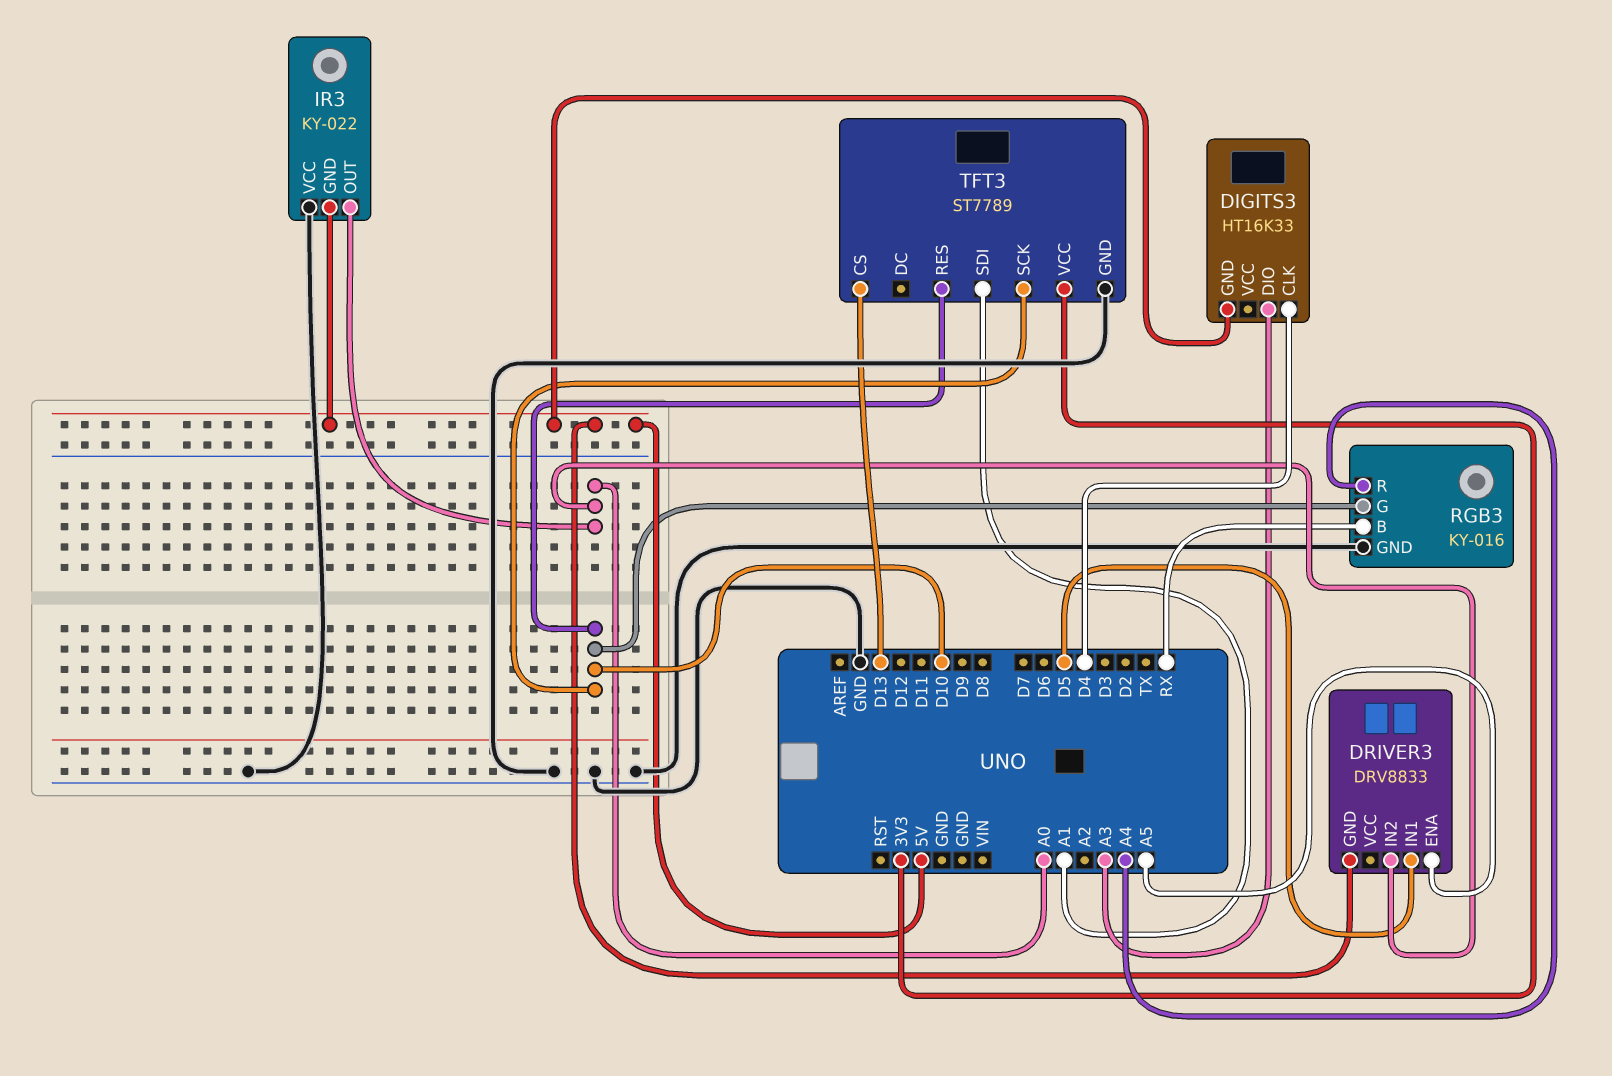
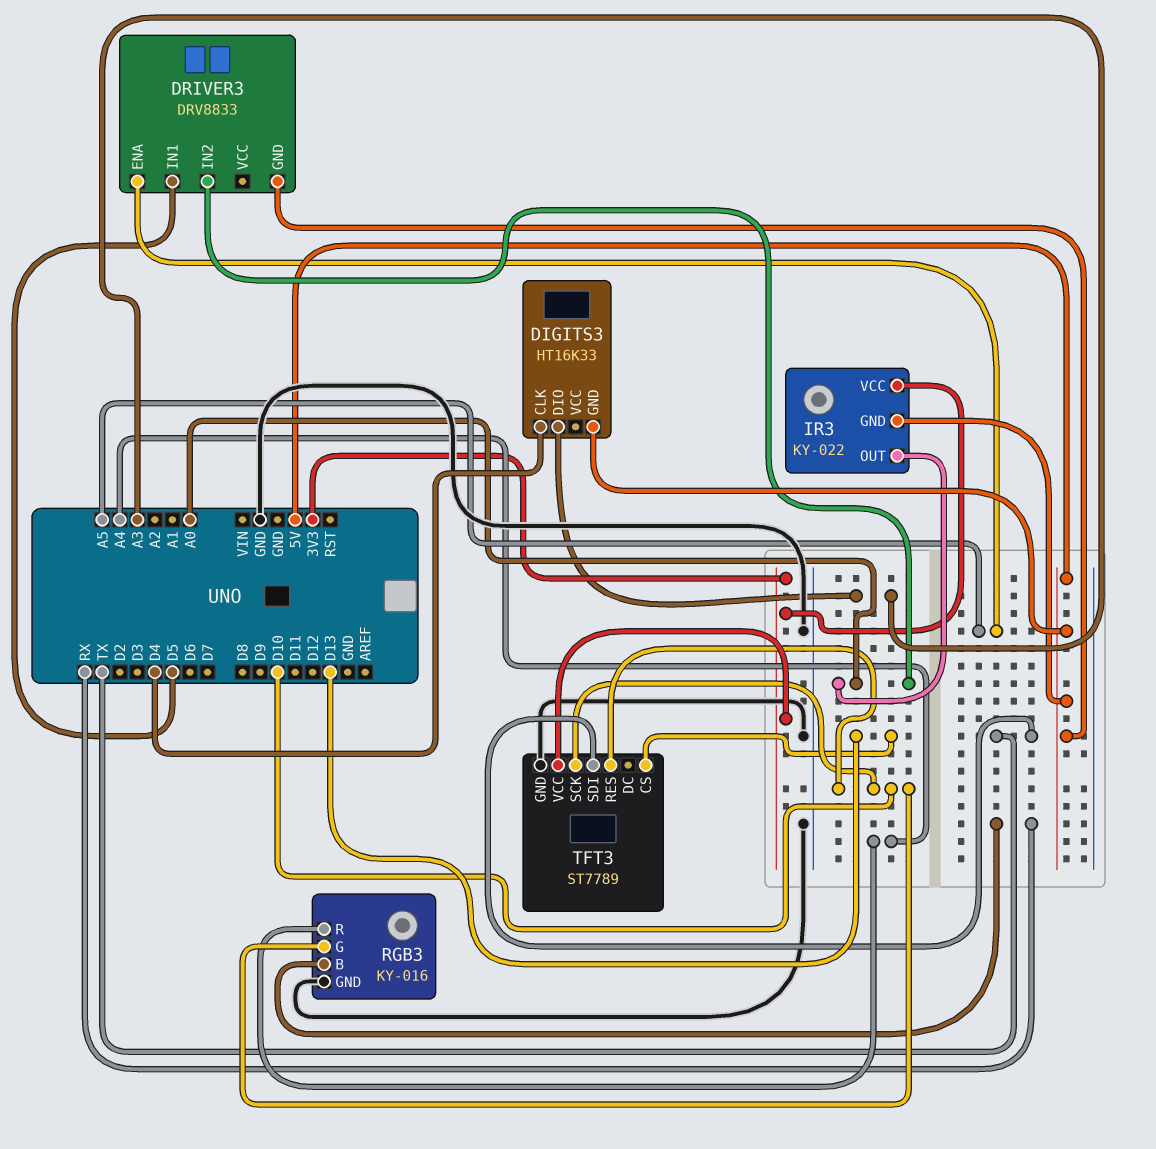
IR3 pin VCC: GND -> 3V3
TFT3 pin SDI: A1 -> TX

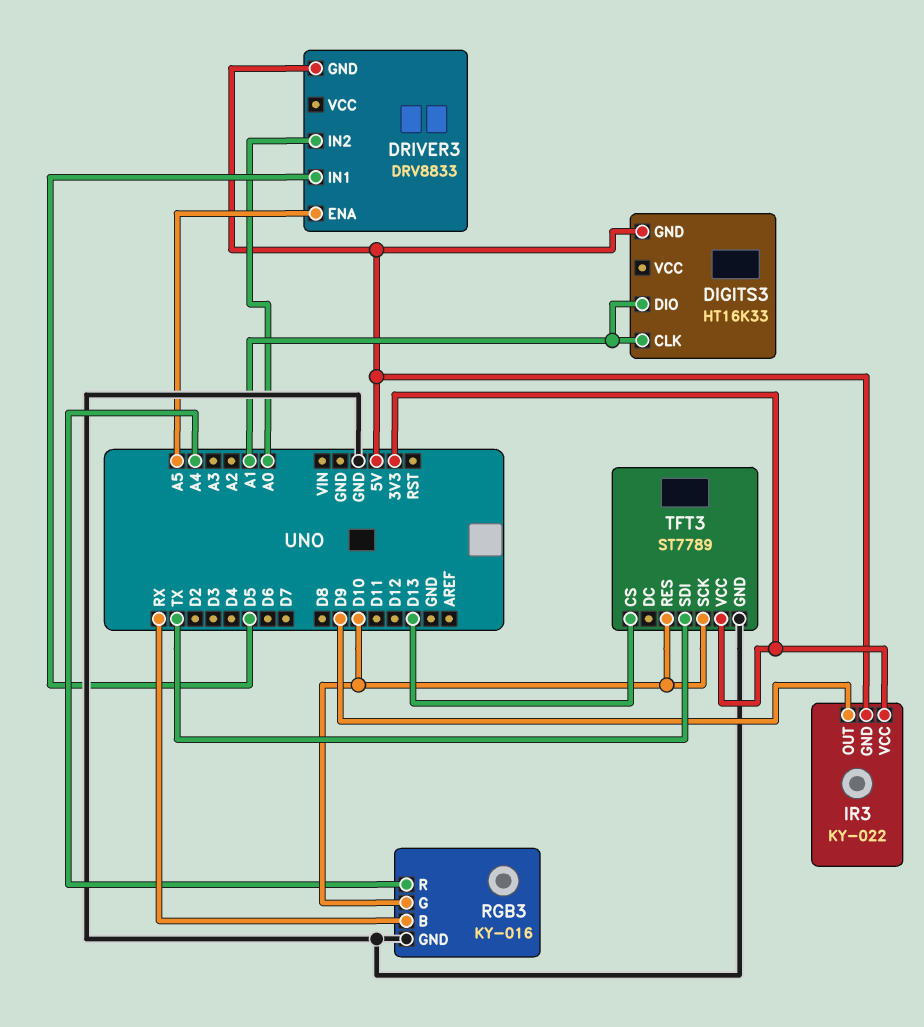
DIGITS3 pin CLK: D4 -> A1
DIGITS3 pin DIO: A3 -> A1
IR3 pin OUT: A0 -> D9

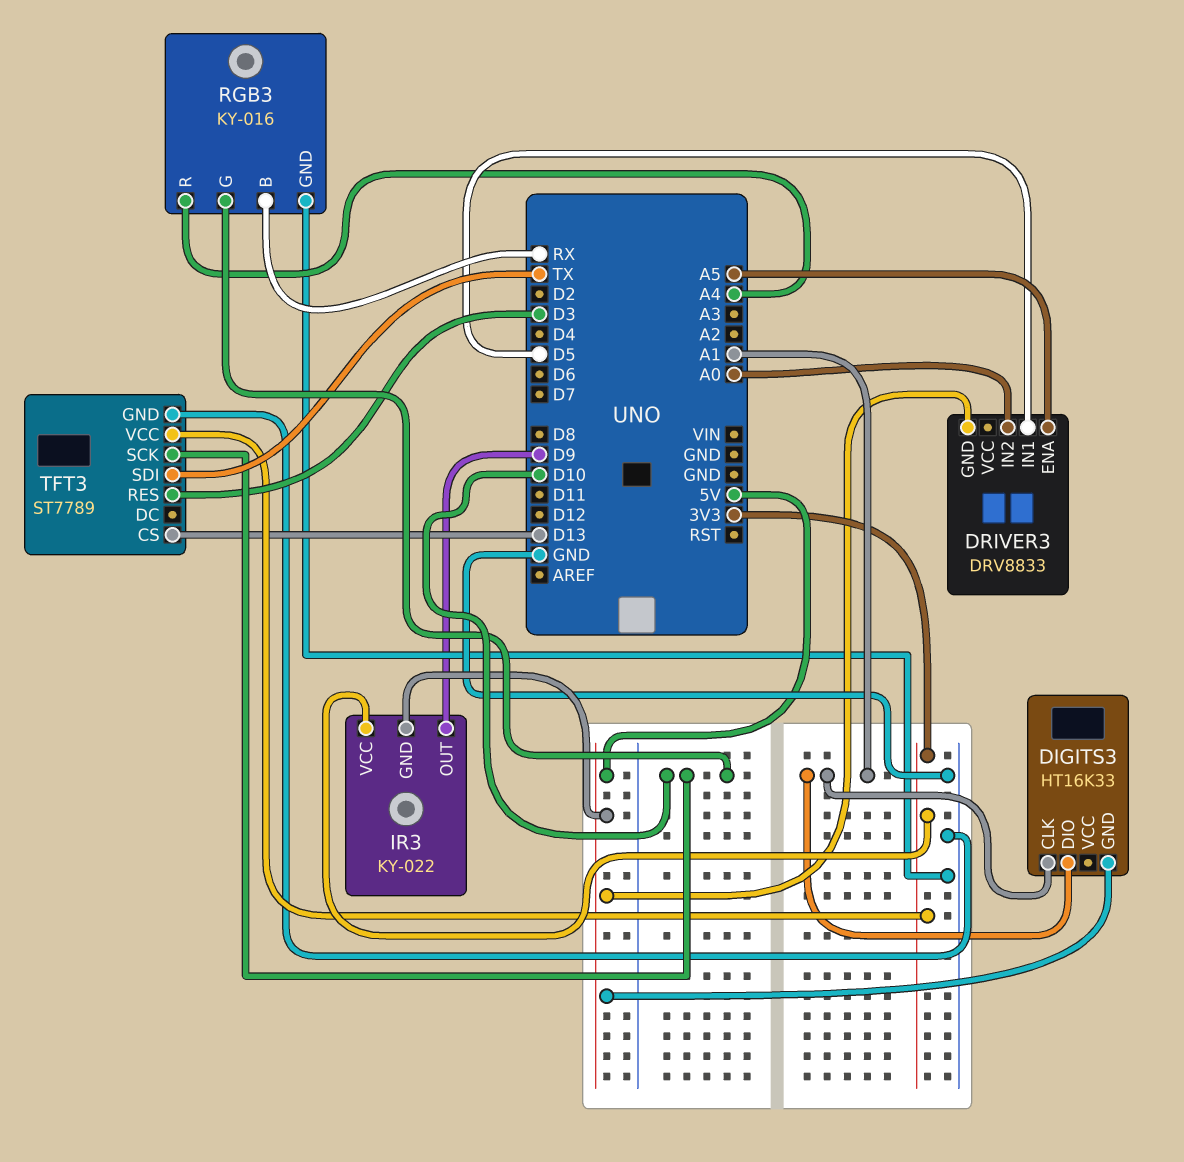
TFT3 pin RES: D10 -> D3

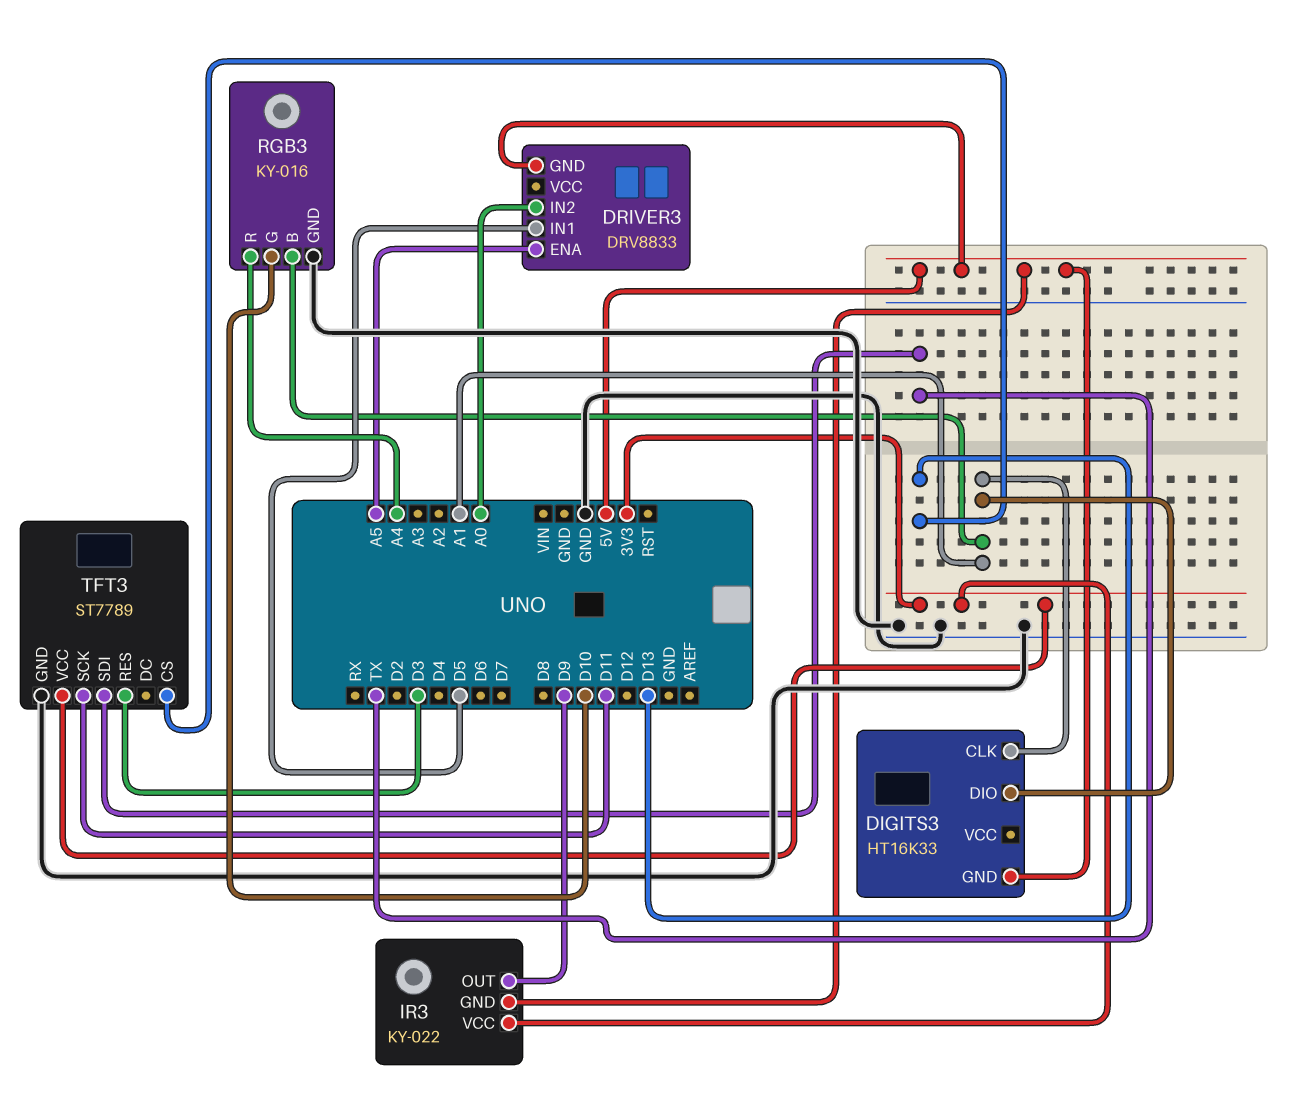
RGB3 pin B: RX -> A1
TFT3 pin SCK: D10 -> D11

